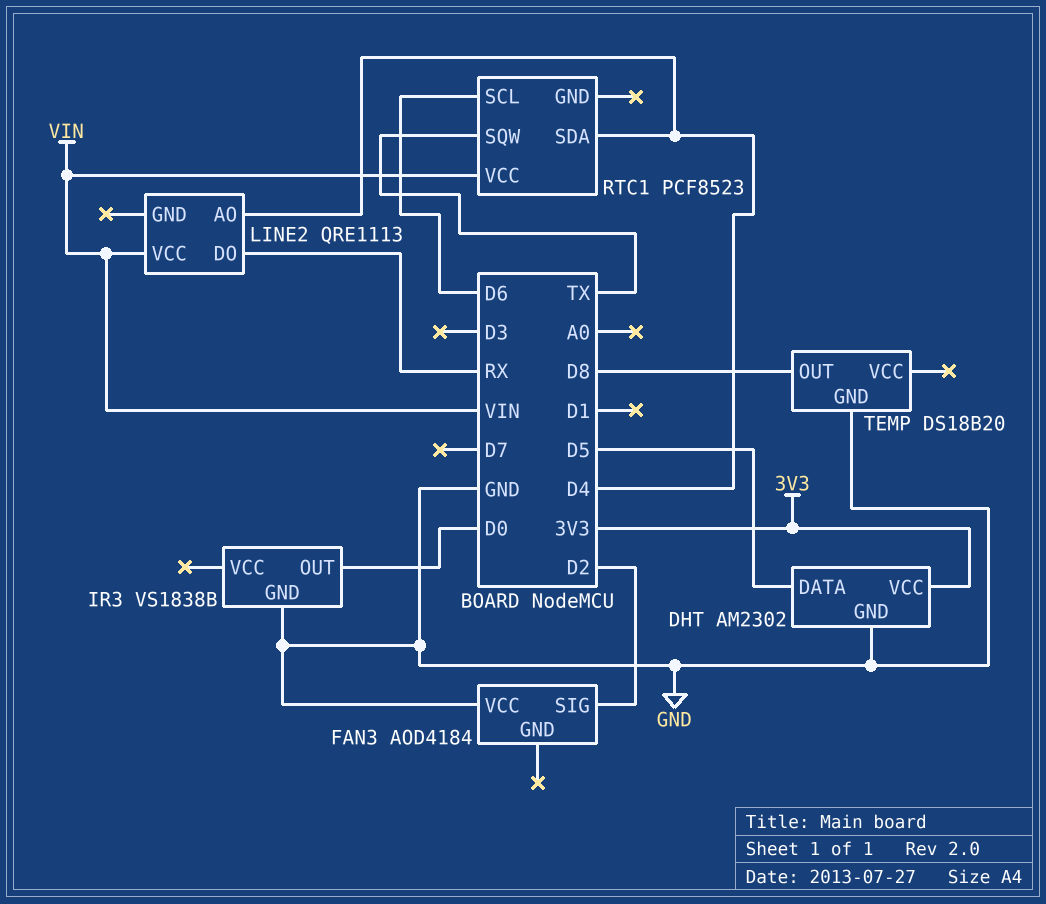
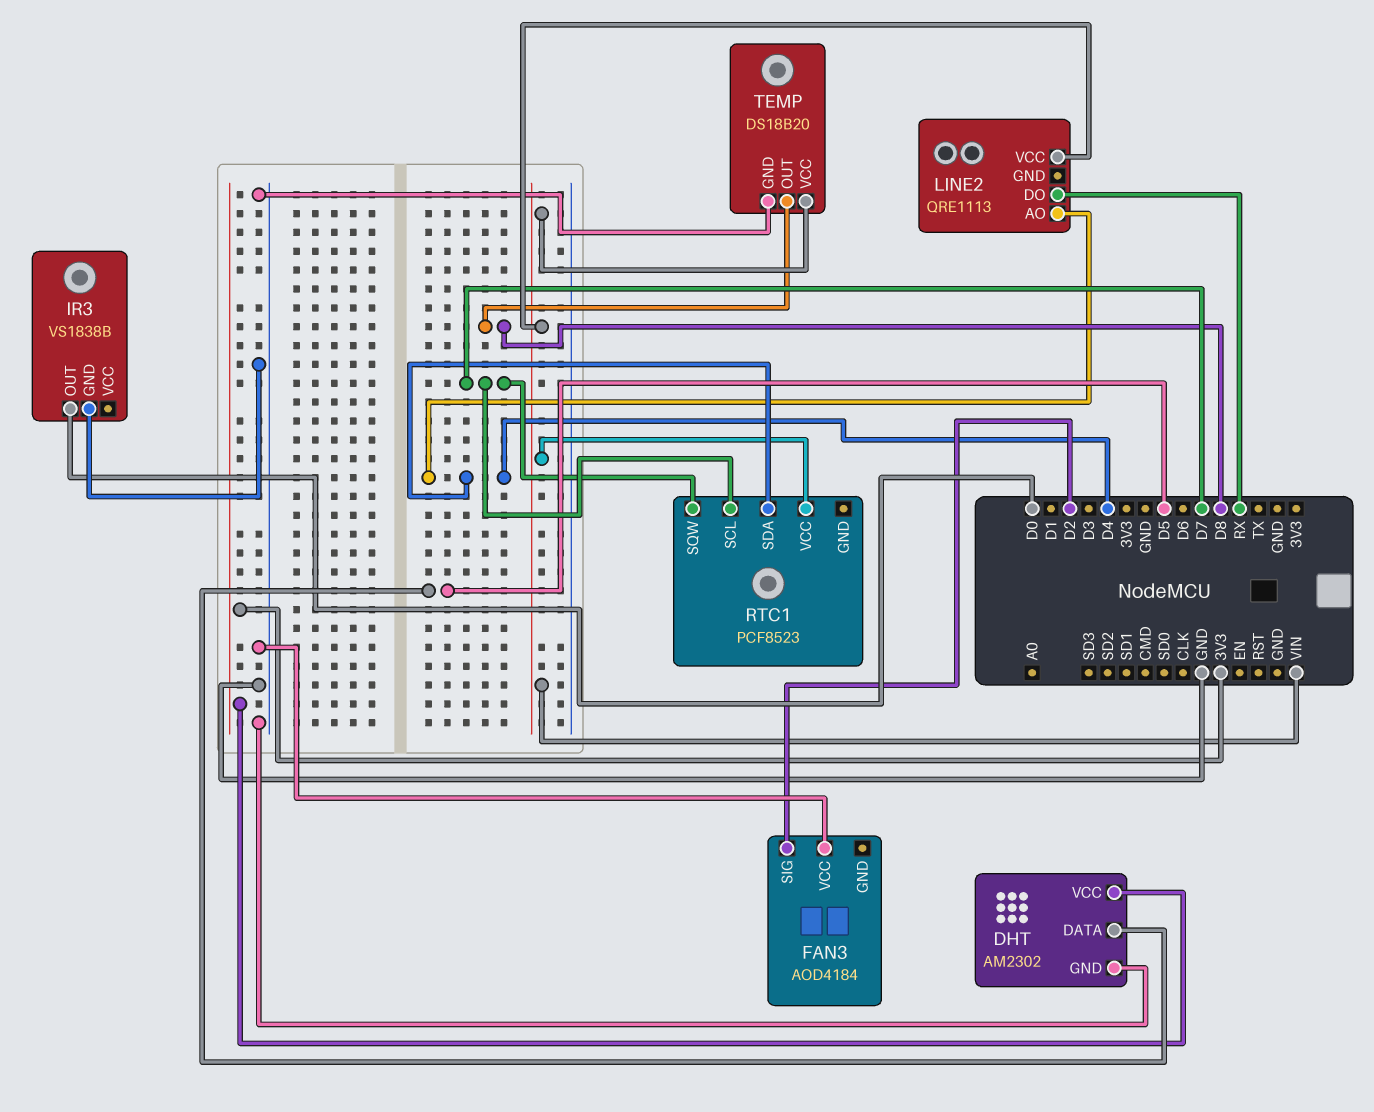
RTC1 pin SCL: D6 -> D7
RTC1 pin SQW: TX -> D7
TEMP pin VCC: none -> VIN

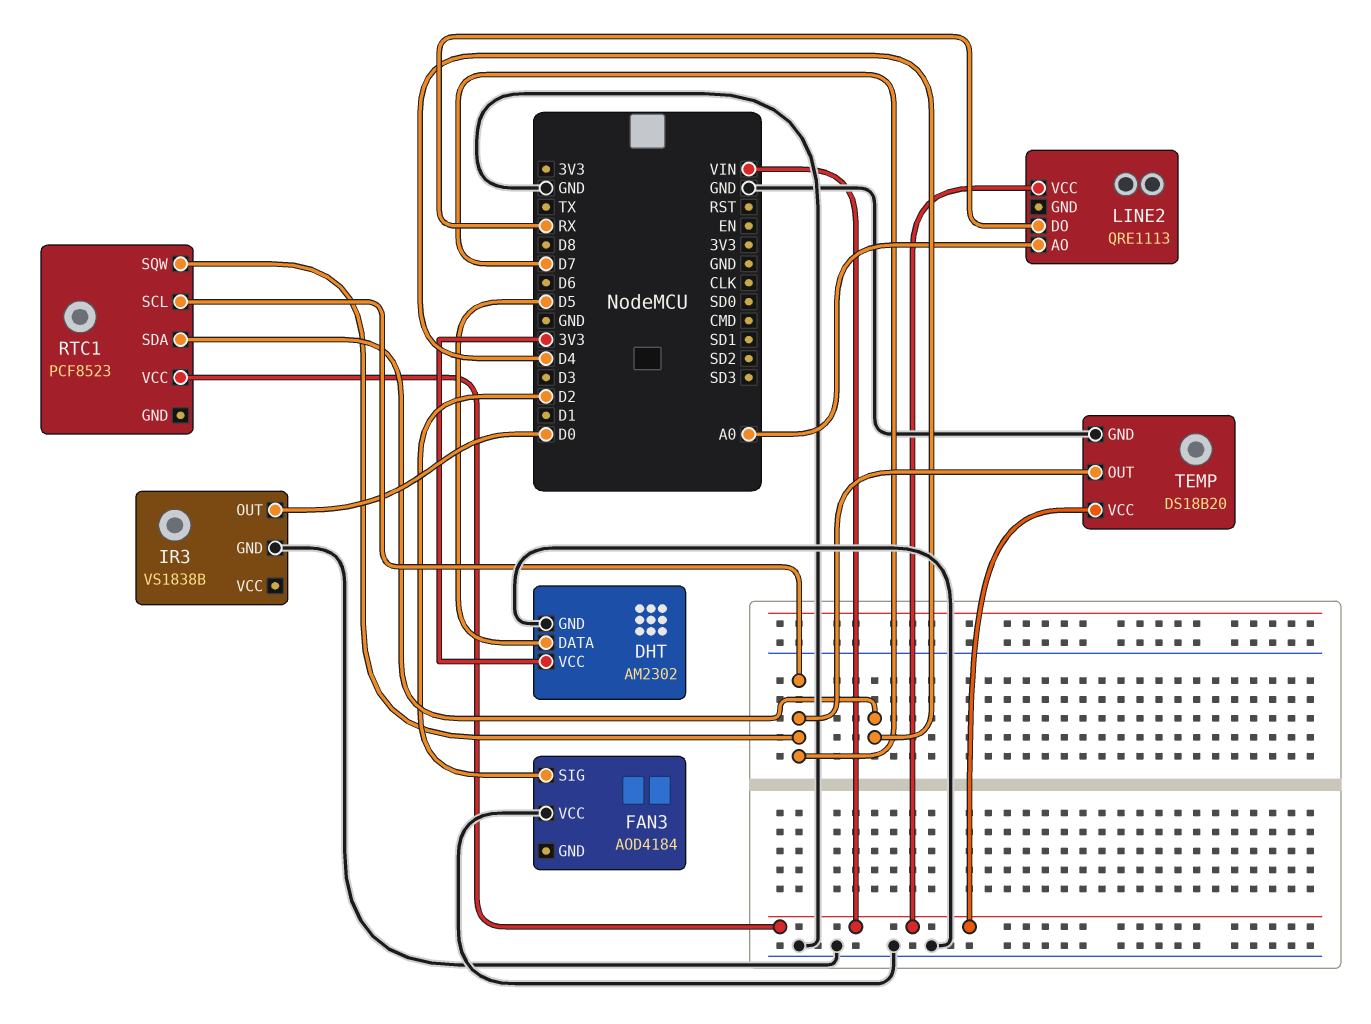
LINE2 pin AO: D4 -> A0
TEMP pin OUT: D8 -> D7

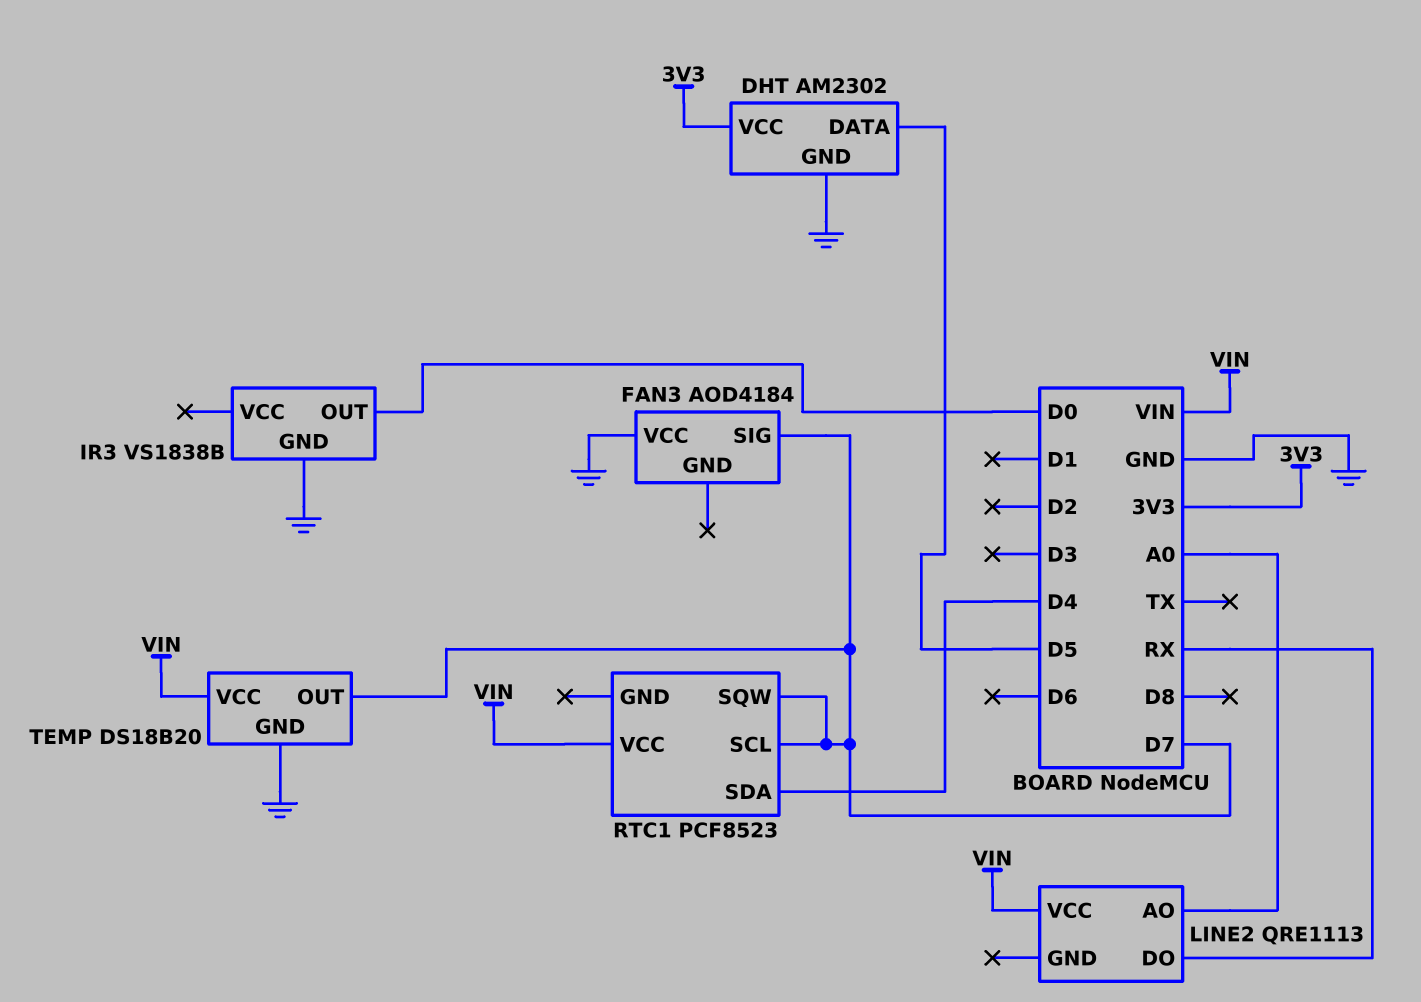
FAN3 pin SIG: D2 -> D7

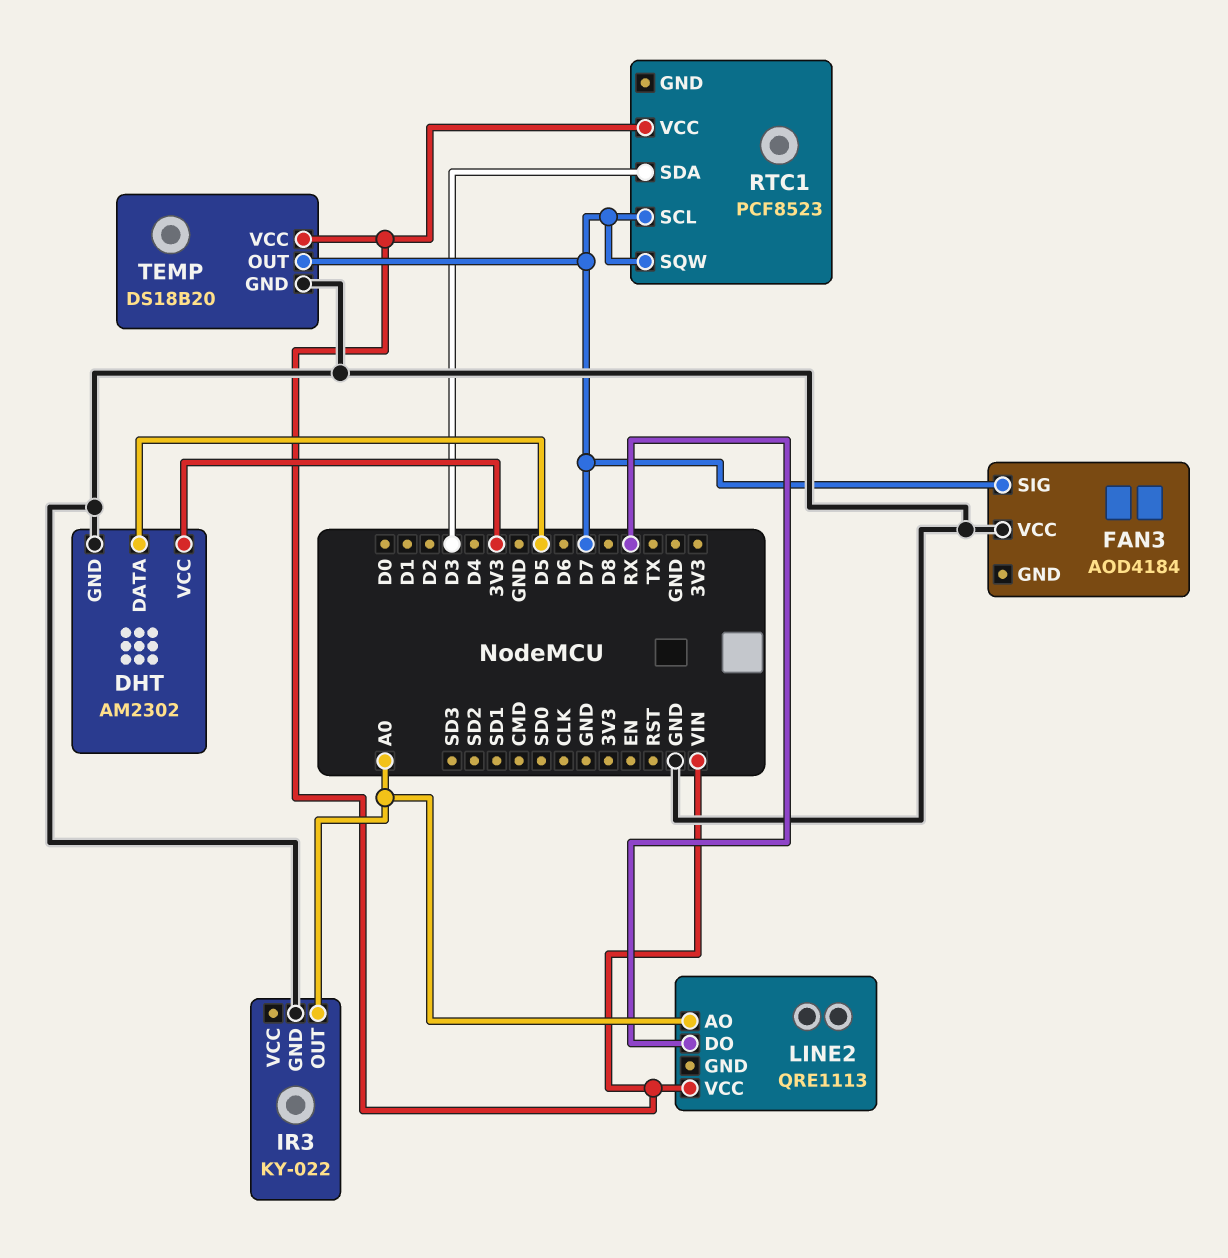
IR3: VS1838B -> KY-022
IR3 pin OUT: D0 -> A0
RTC1 pin SDA: D4 -> D3

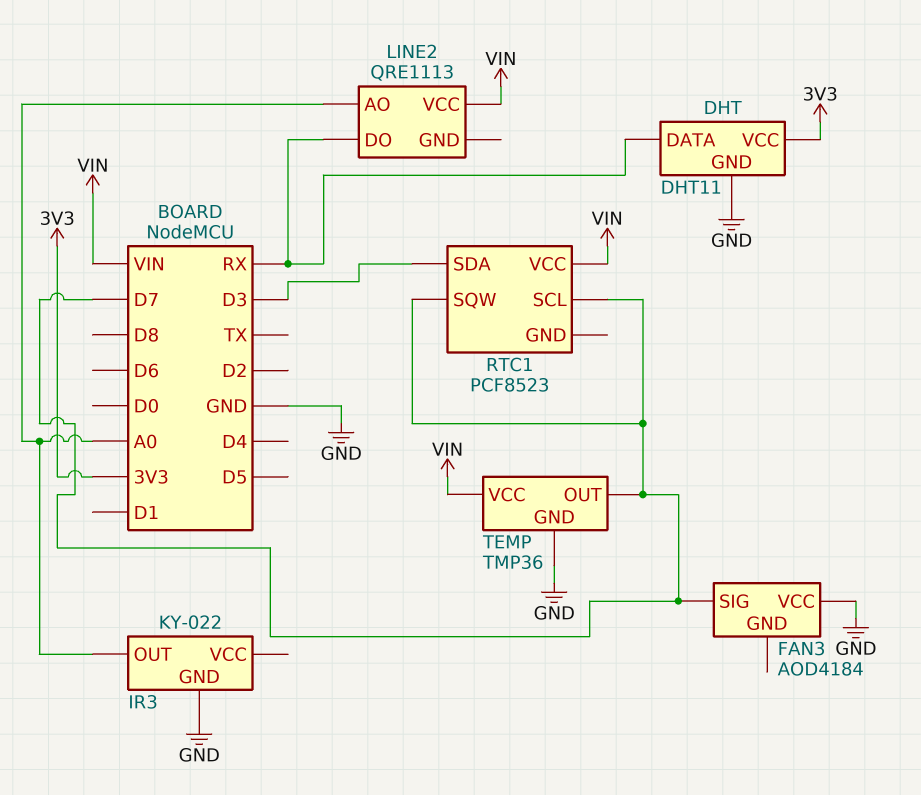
DHT: AM2302 -> DHT11
DHT pin DATA: D5 -> RX
TEMP: DS18B20 -> TMP36

